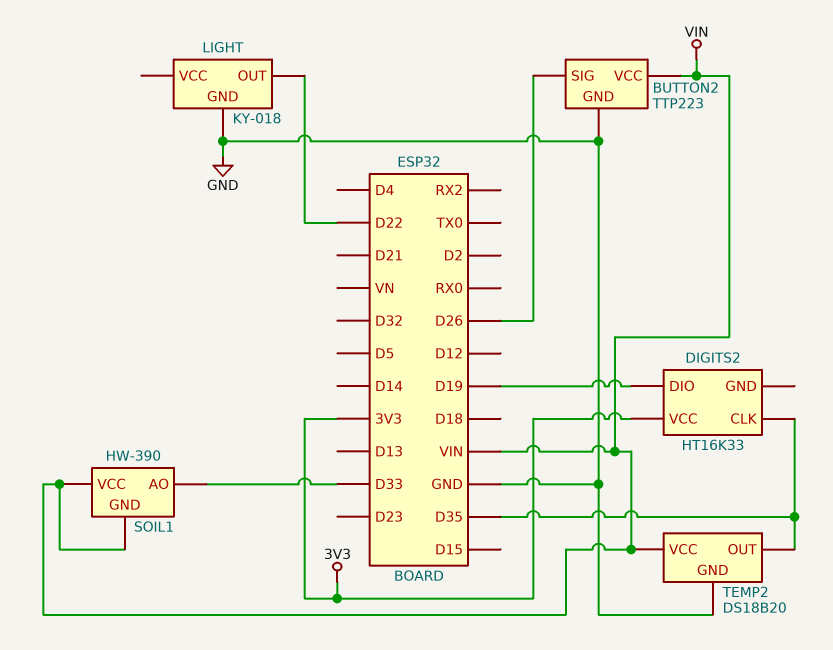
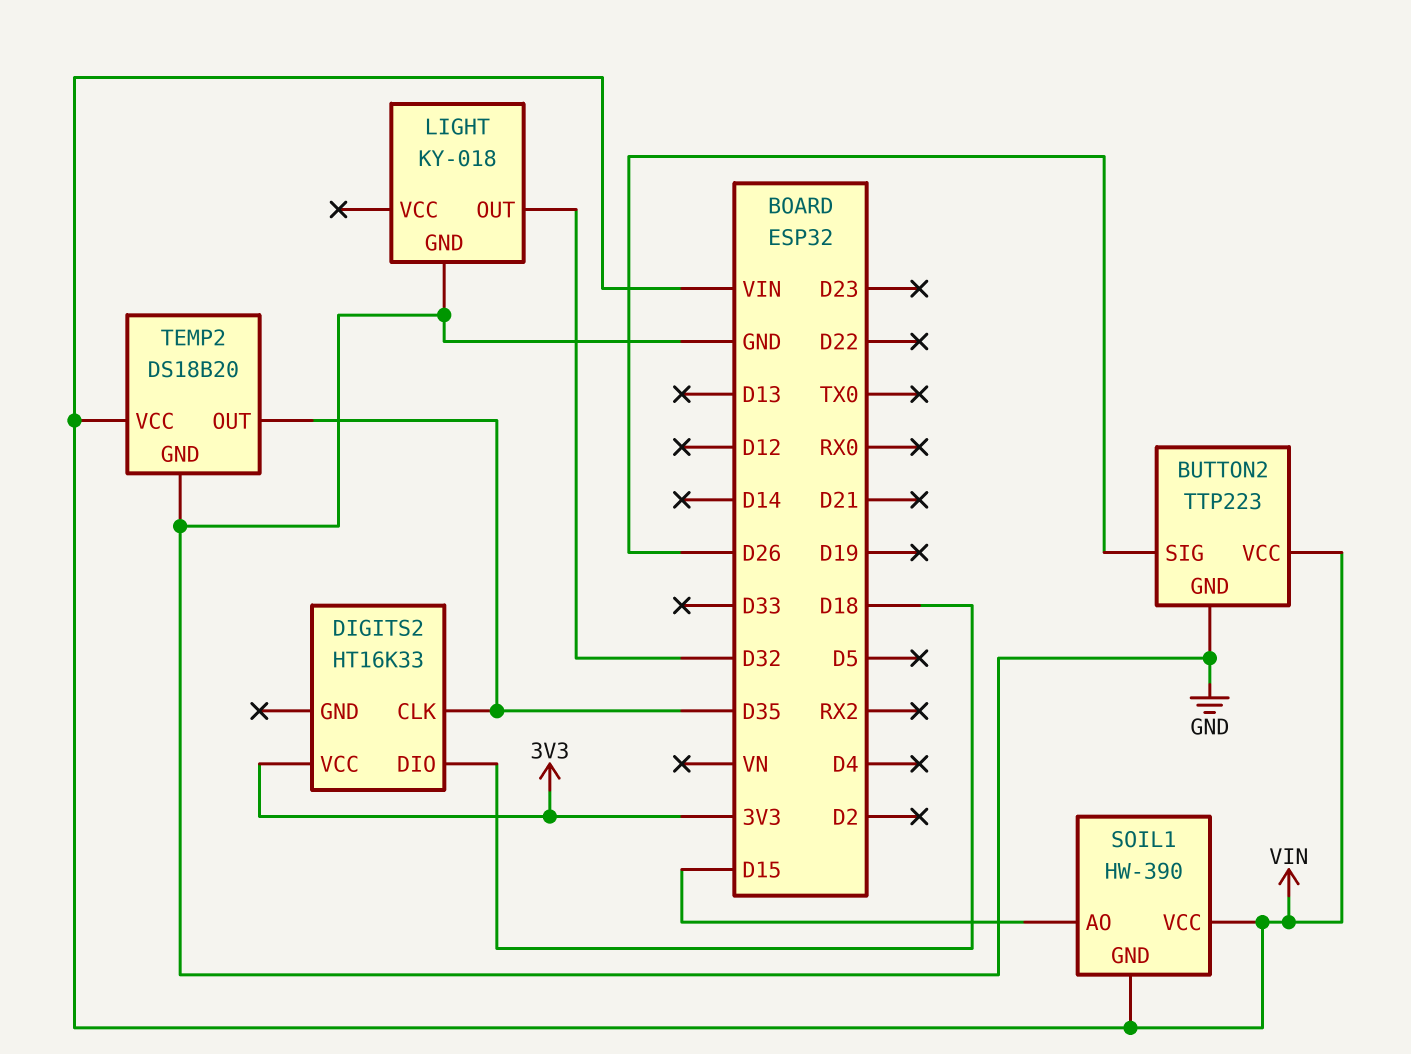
DIGITS2 pin DIO: D19 -> D18
LIGHT pin OUT: D22 -> D32
SOIL1 pin AO: D33 -> D15

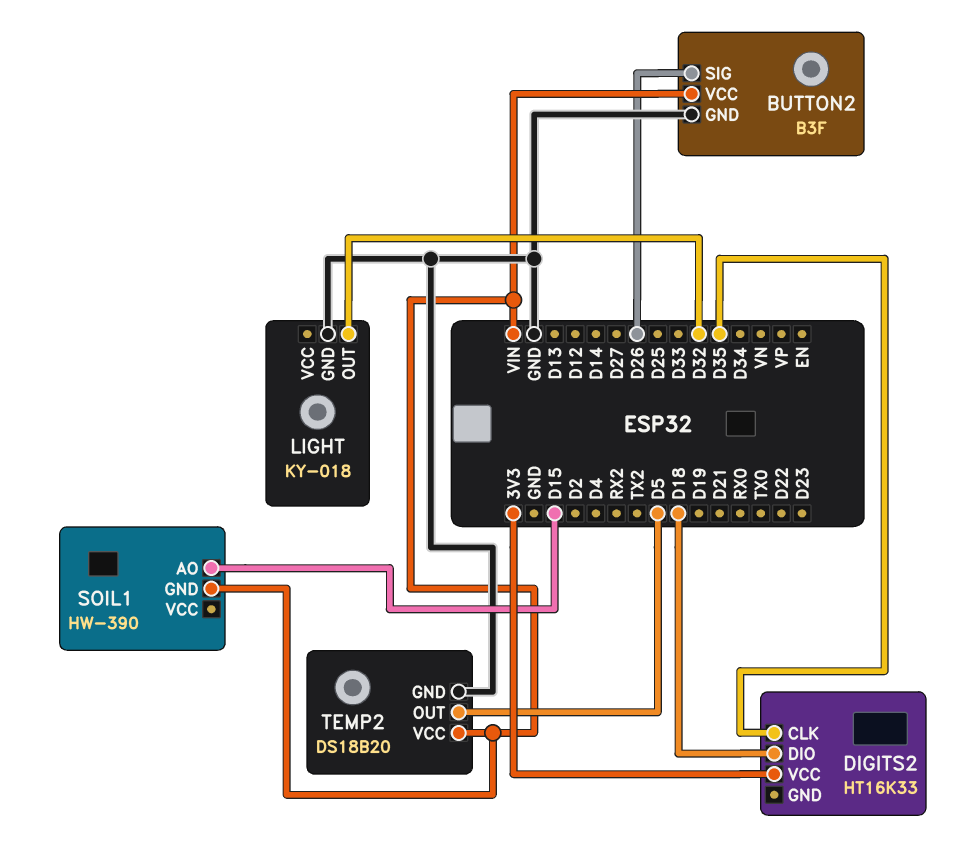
BUTTON2: TTP223 -> B3F
SOIL1 pin VCC: VIN -> none
TEMP2 pin OUT: D35 -> D5

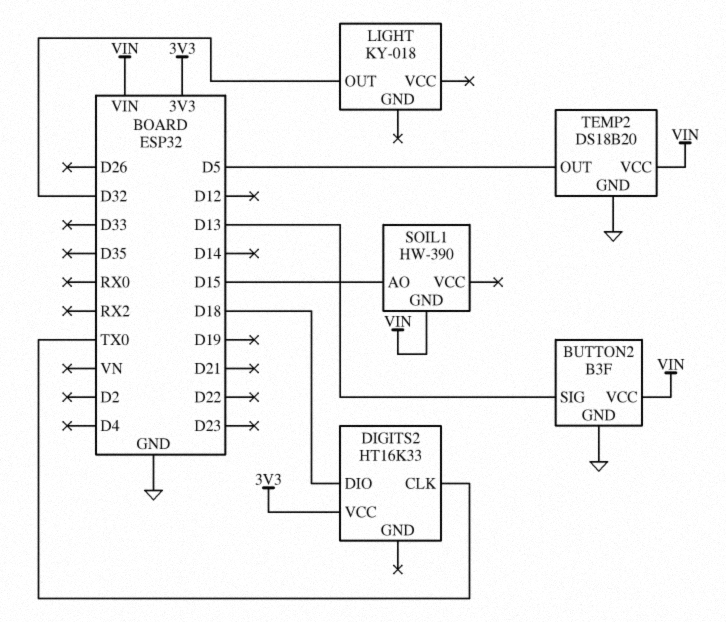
BUTTON2 pin SIG: D26 -> D13
DIGITS2 pin CLK: D35 -> TX0
LIGHT pin GND: GND -> none

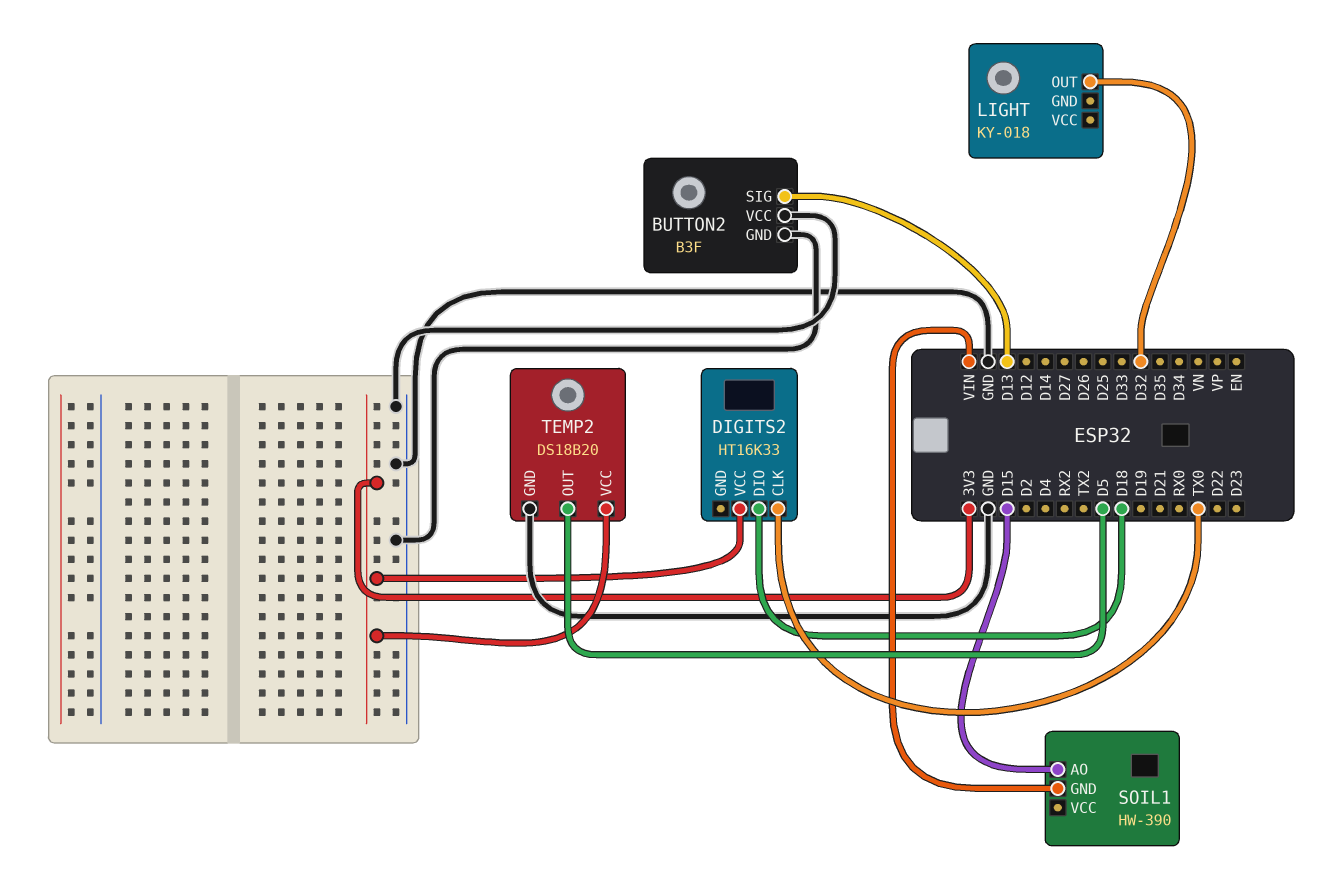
BUTTON2 pin VCC: VIN -> GND
TEMP2 pin VCC: VIN -> 3V3

